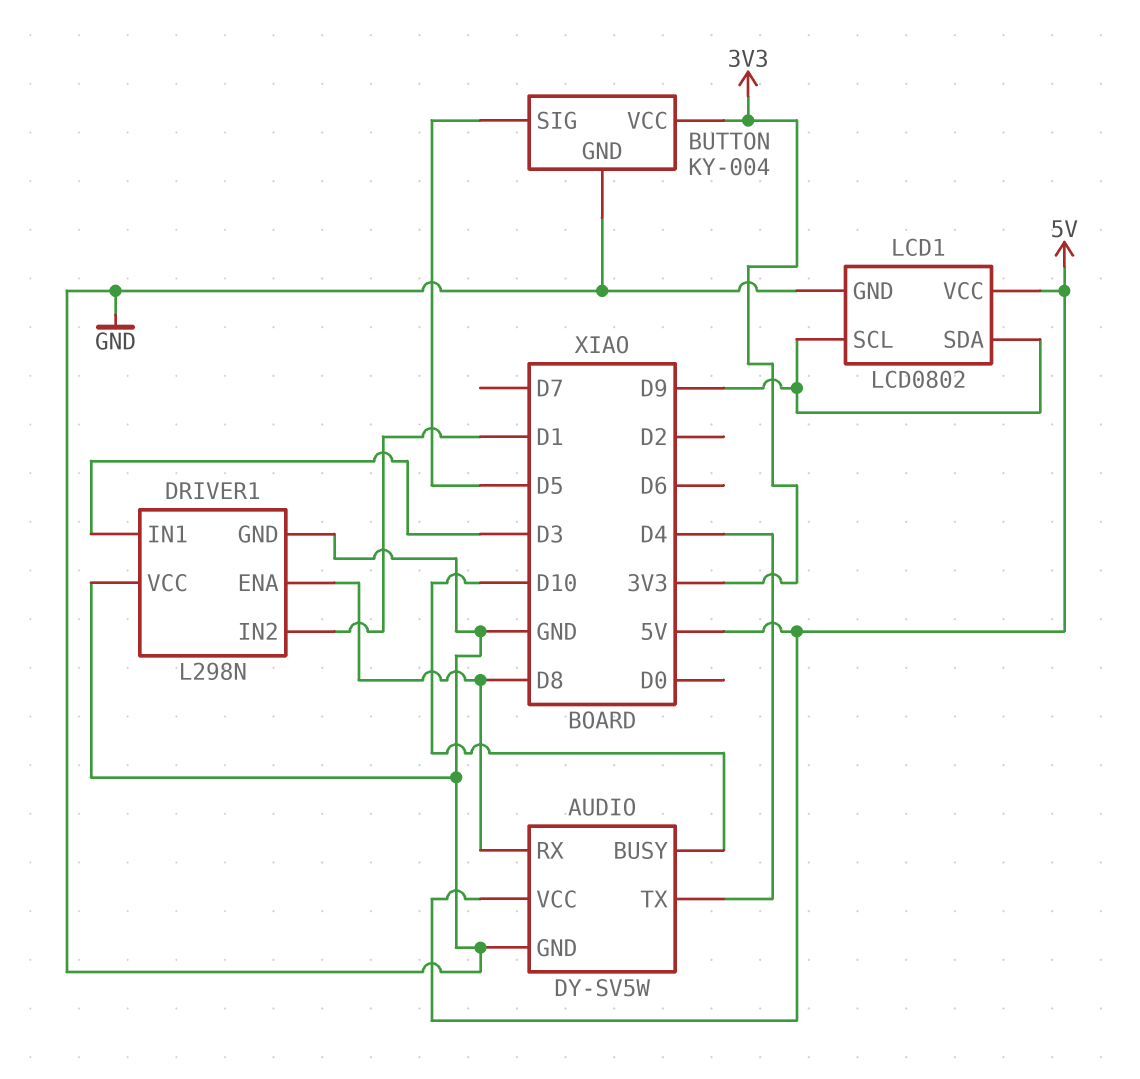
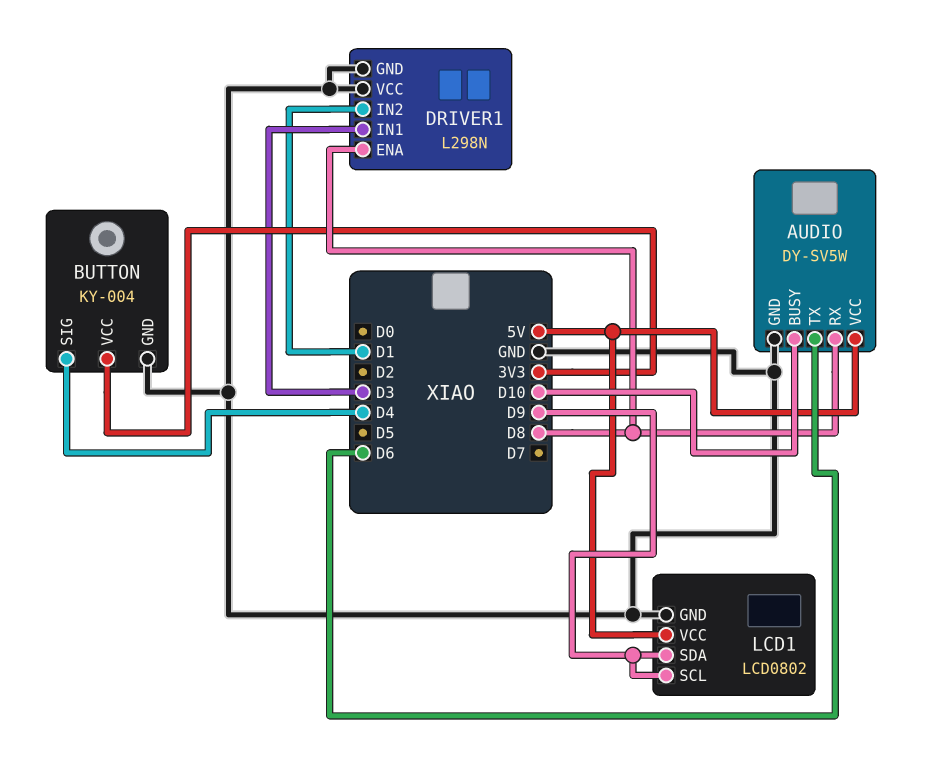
AUDIO pin TX: D4 -> D6
BUTTON pin SIG: D5 -> D4

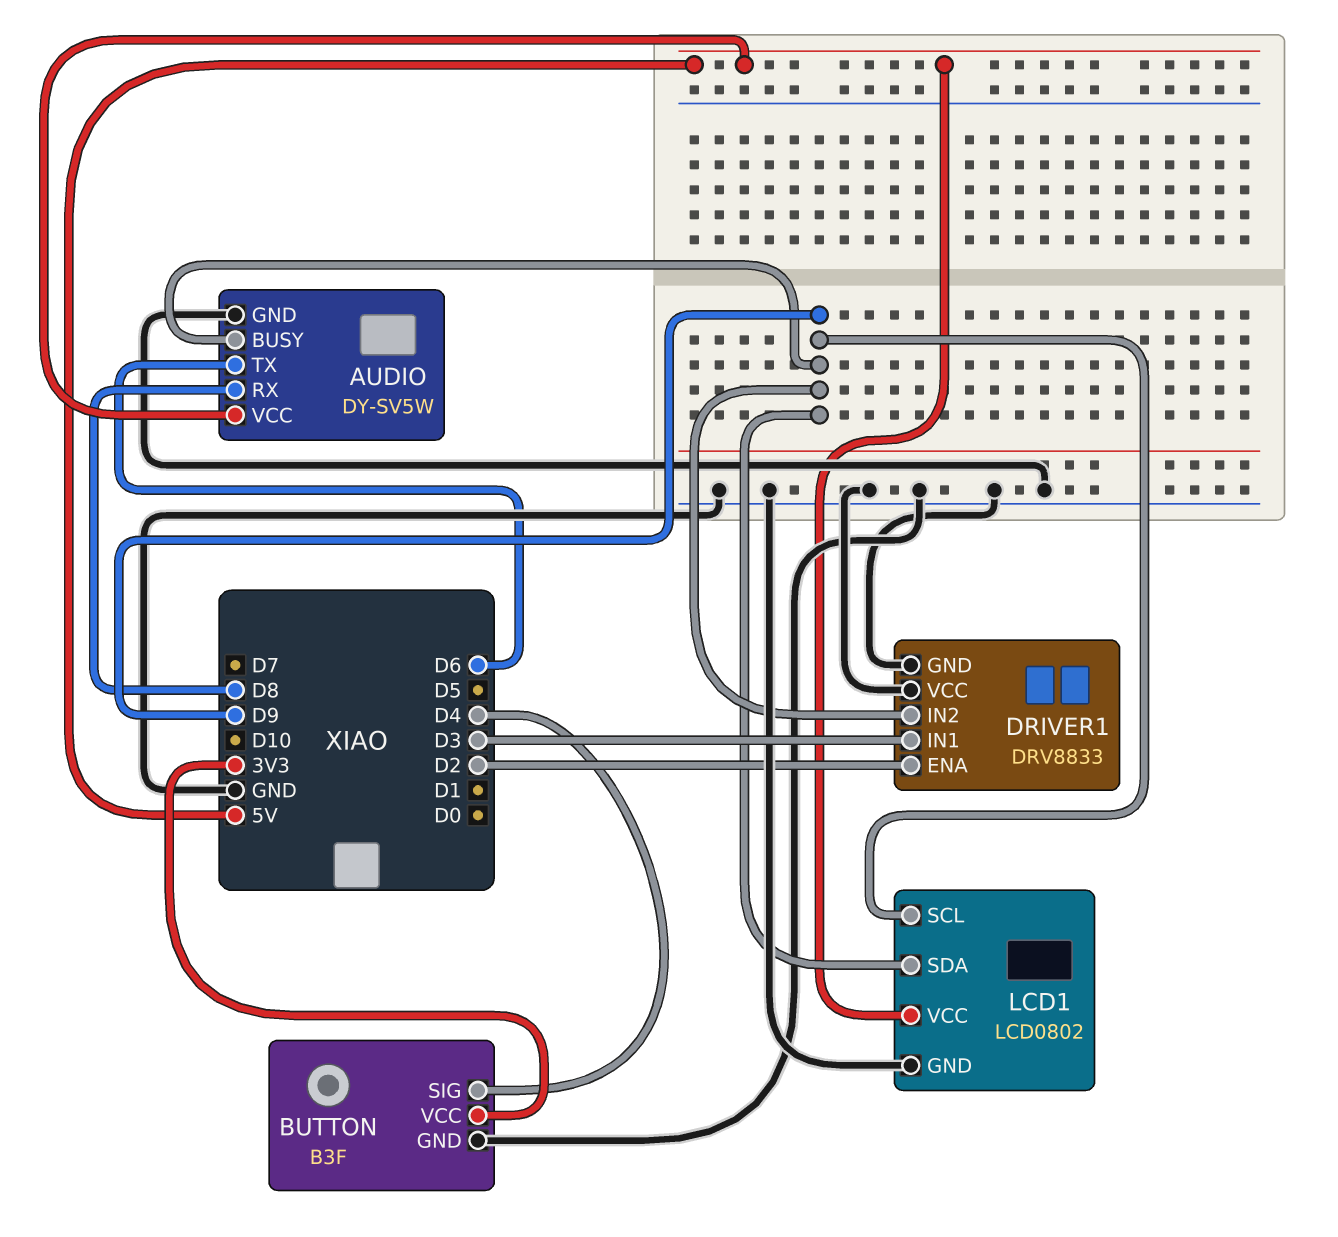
AUDIO pin BUSY: D10 -> D9
BUTTON: KY-004 -> B3F
DRIVER1: L298N -> DRV8833
DRIVER1 pin ENA: D8 -> D2
DRIVER1 pin IN2: D1 -> D9

